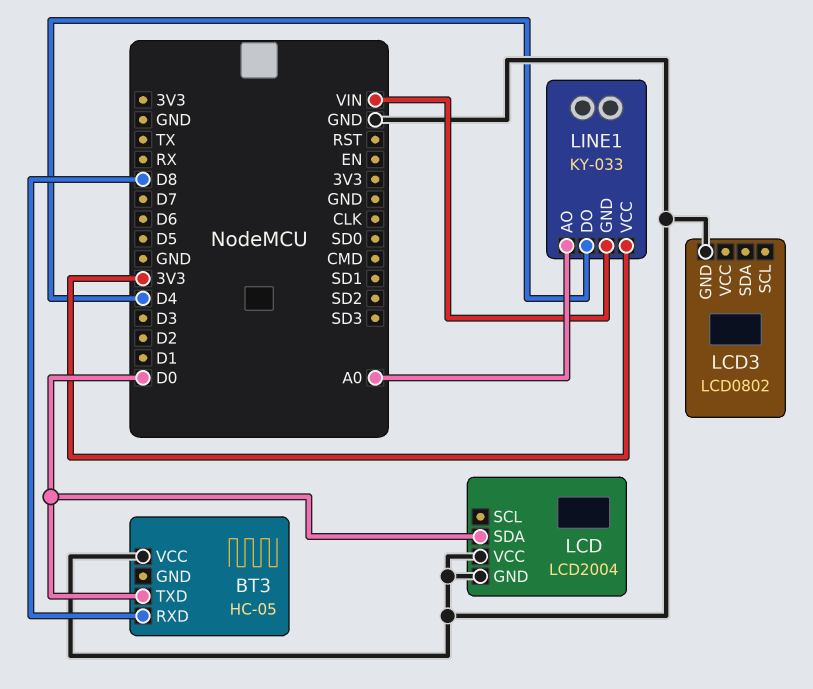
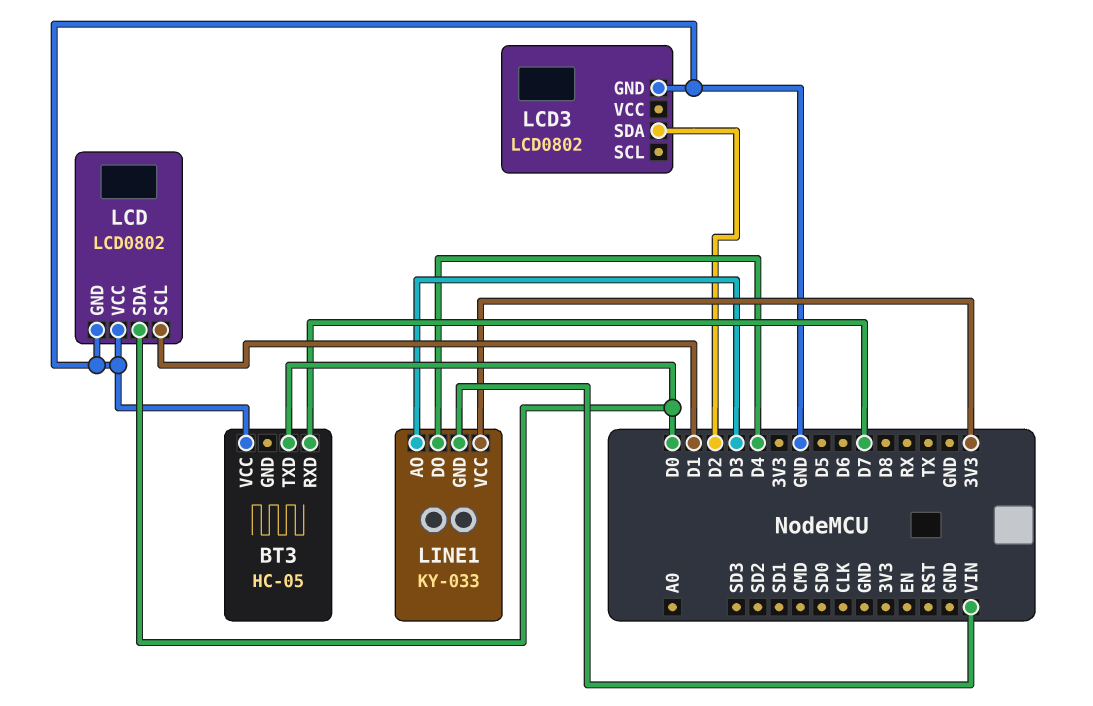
BT3 pin RXD: D8 -> D7
LCD: LCD2004 -> LCD0802
LCD pin SCL: none -> D1
LCD3 pin SDA: none -> D2
LINE1 pin AO: A0 -> D3

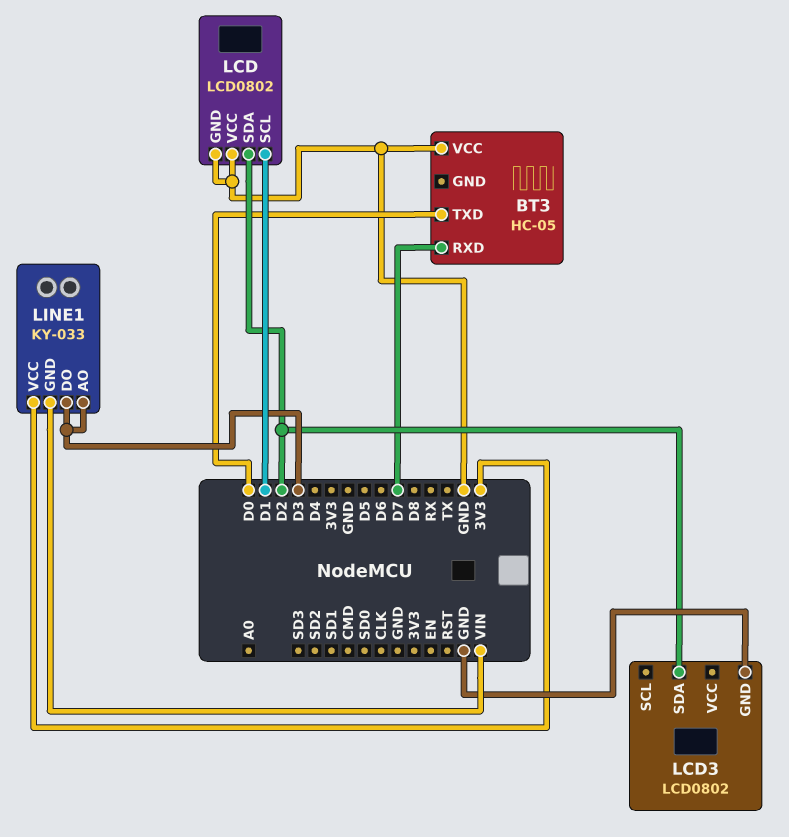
LCD pin SDA: D0 -> D2
LINE1 pin DO: D4 -> D3

